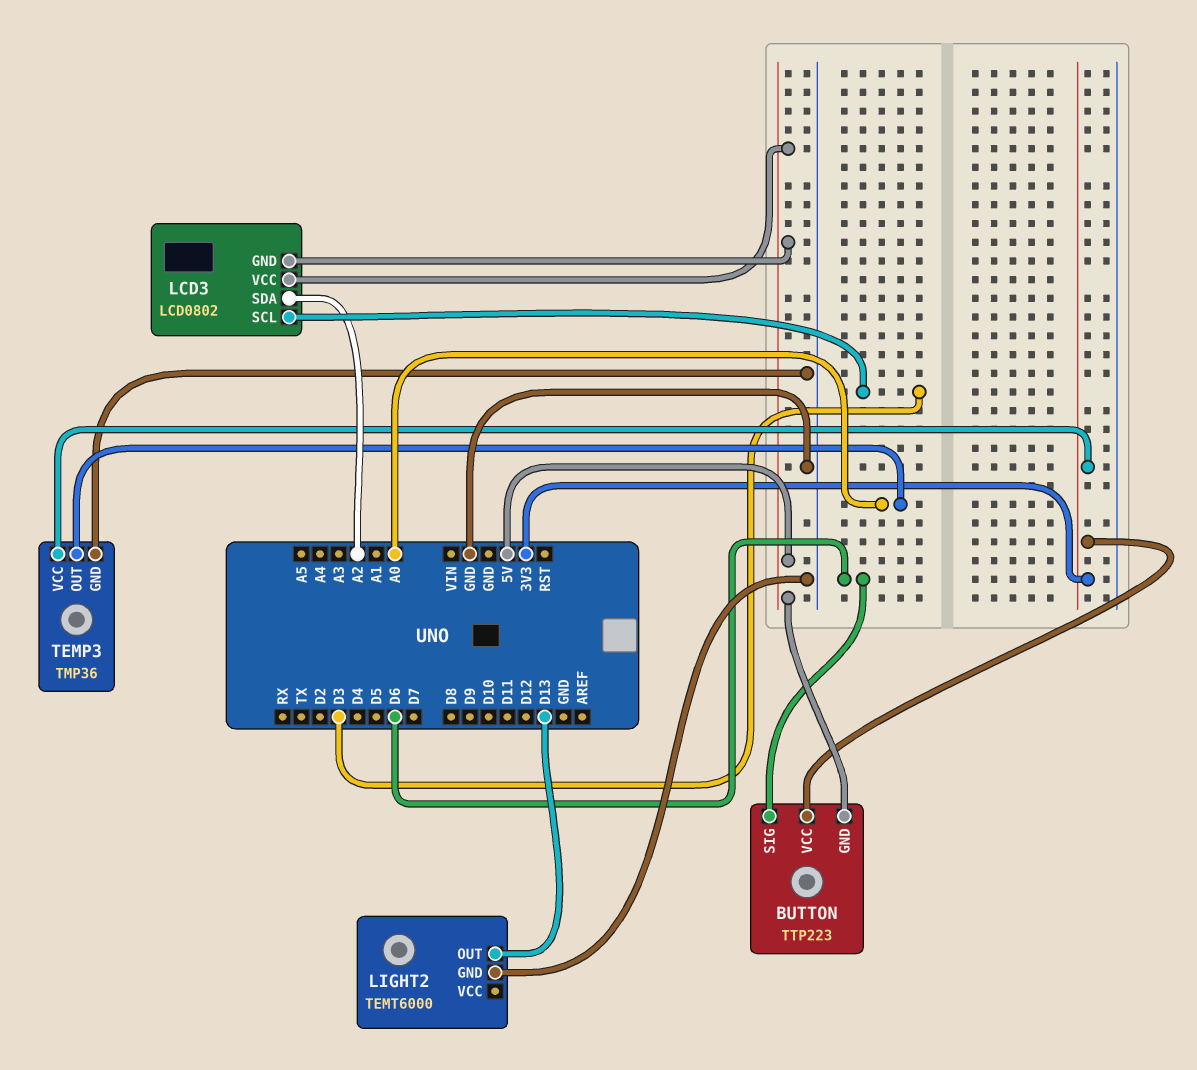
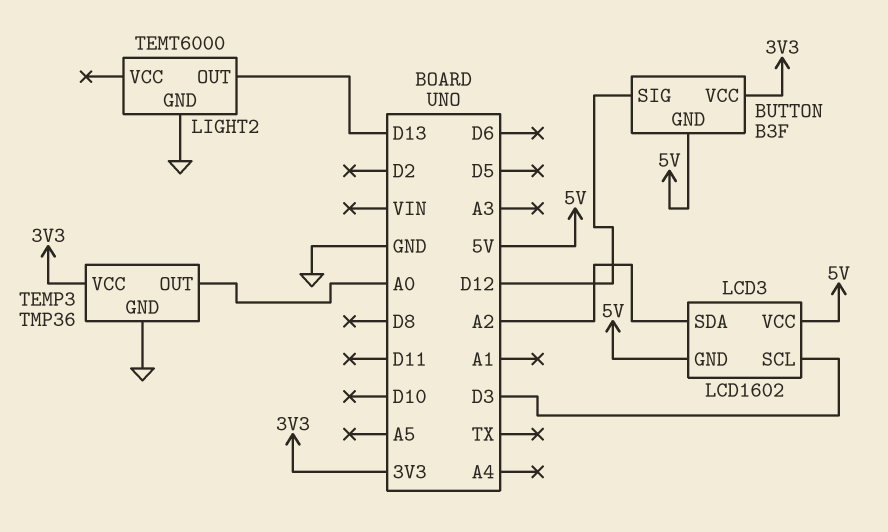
BUTTON: TTP223 -> B3F
BUTTON pin SIG: D6 -> D12
LCD3: LCD0802 -> LCD1602

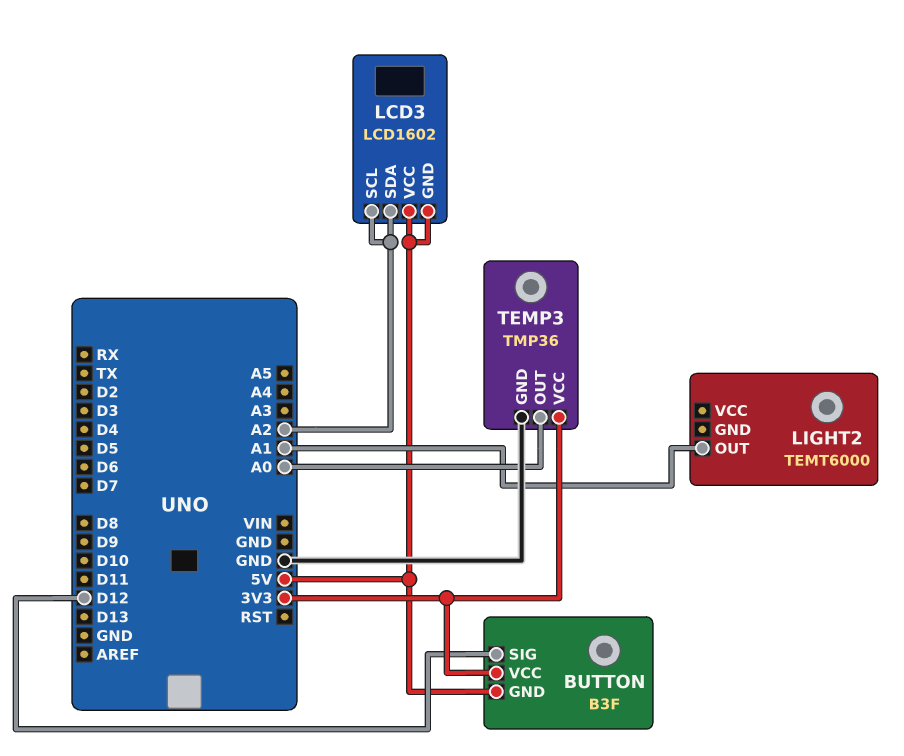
LCD3 pin SCL: D3 -> A2
LIGHT2 pin GND: GND -> none
LIGHT2 pin OUT: D13 -> A1

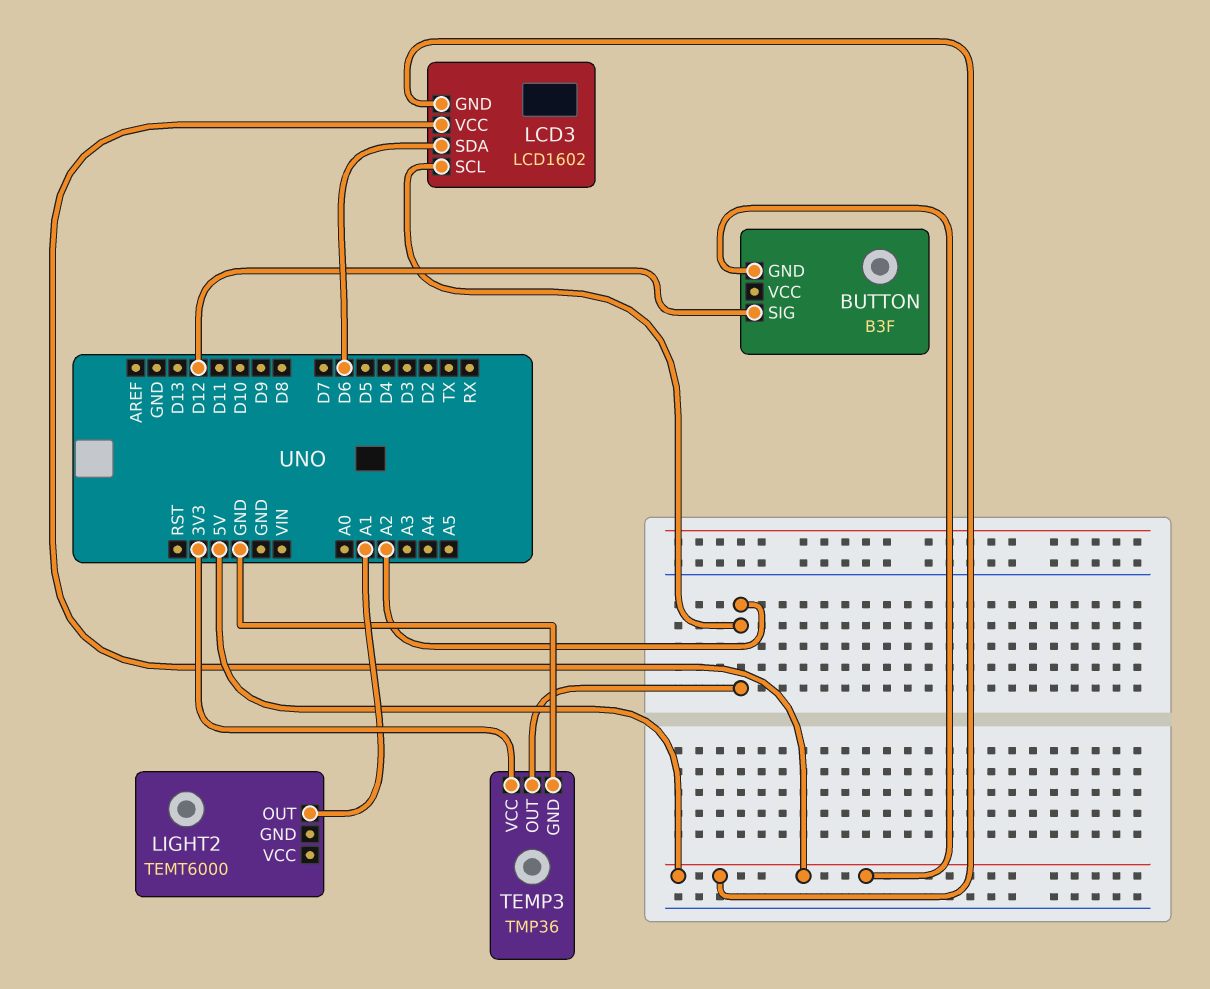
BUTTON pin VCC: 3V3 -> none
LCD3 pin SDA: A2 -> D6
TEMP3 pin OUT: A0 -> A2

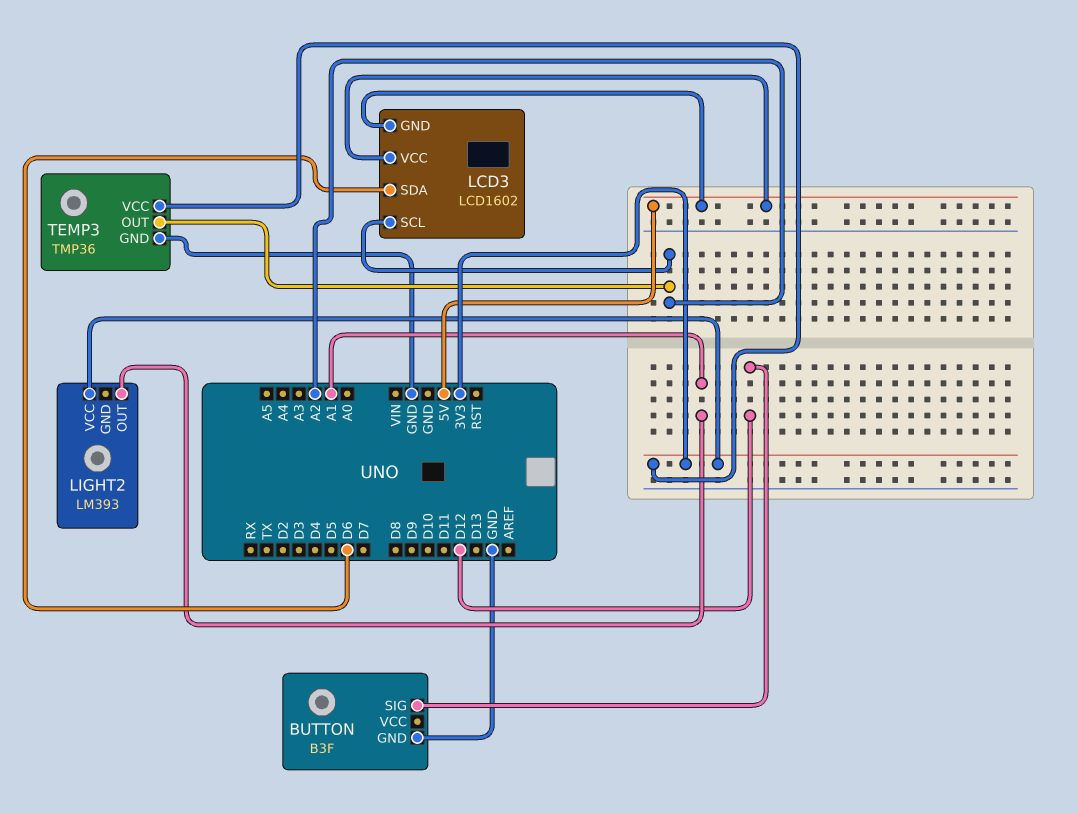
BUTTON pin GND: 5V -> GND
LIGHT2: TEMT6000 -> LM393
LIGHT2 pin VCC: none -> 3V3

